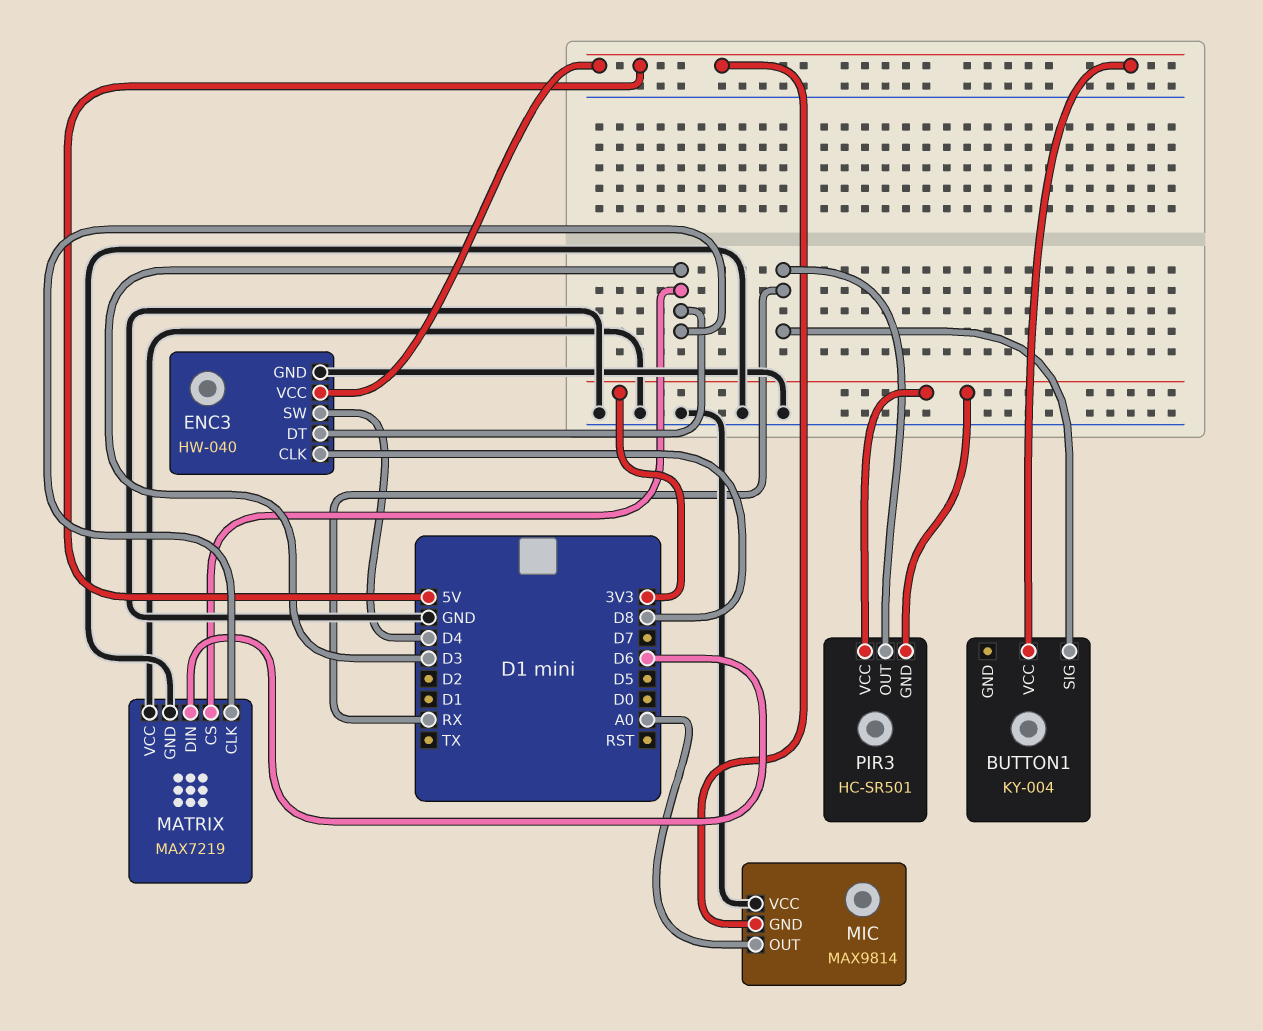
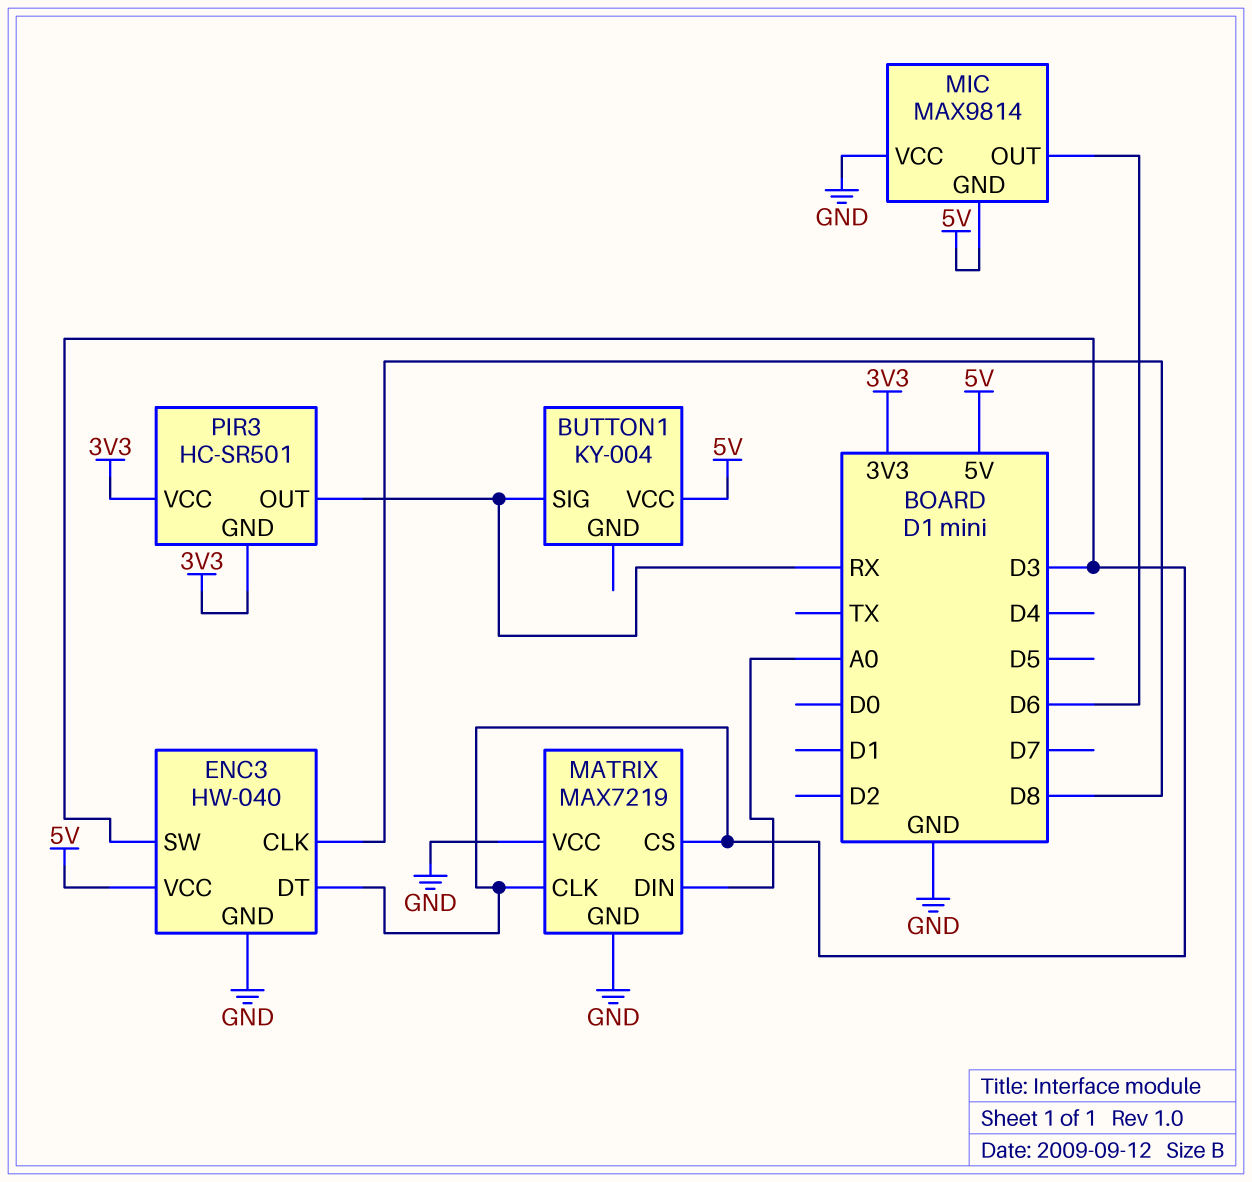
ENC3 pin SW: D4 -> D3
MATRIX pin DIN: D6 -> A0
MIC pin OUT: A0 -> D6

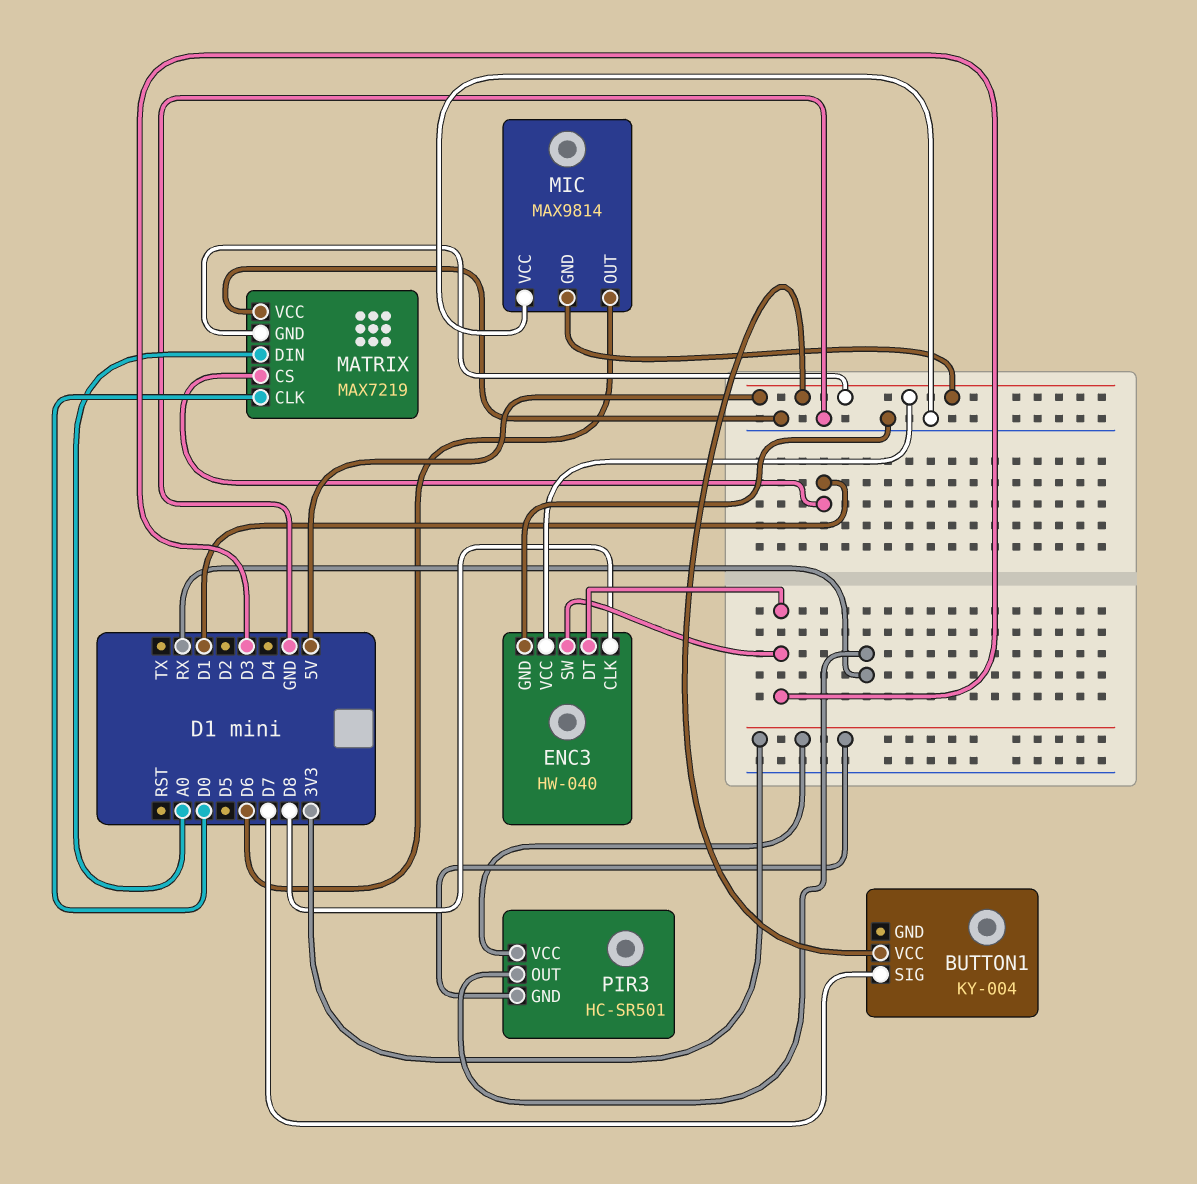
BUTTON1 pin SIG: RX -> D7
MATRIX pin CLK: D3 -> D0
MATRIX pin CS: D3 -> D1
MATRIX pin GND: GND -> 5V

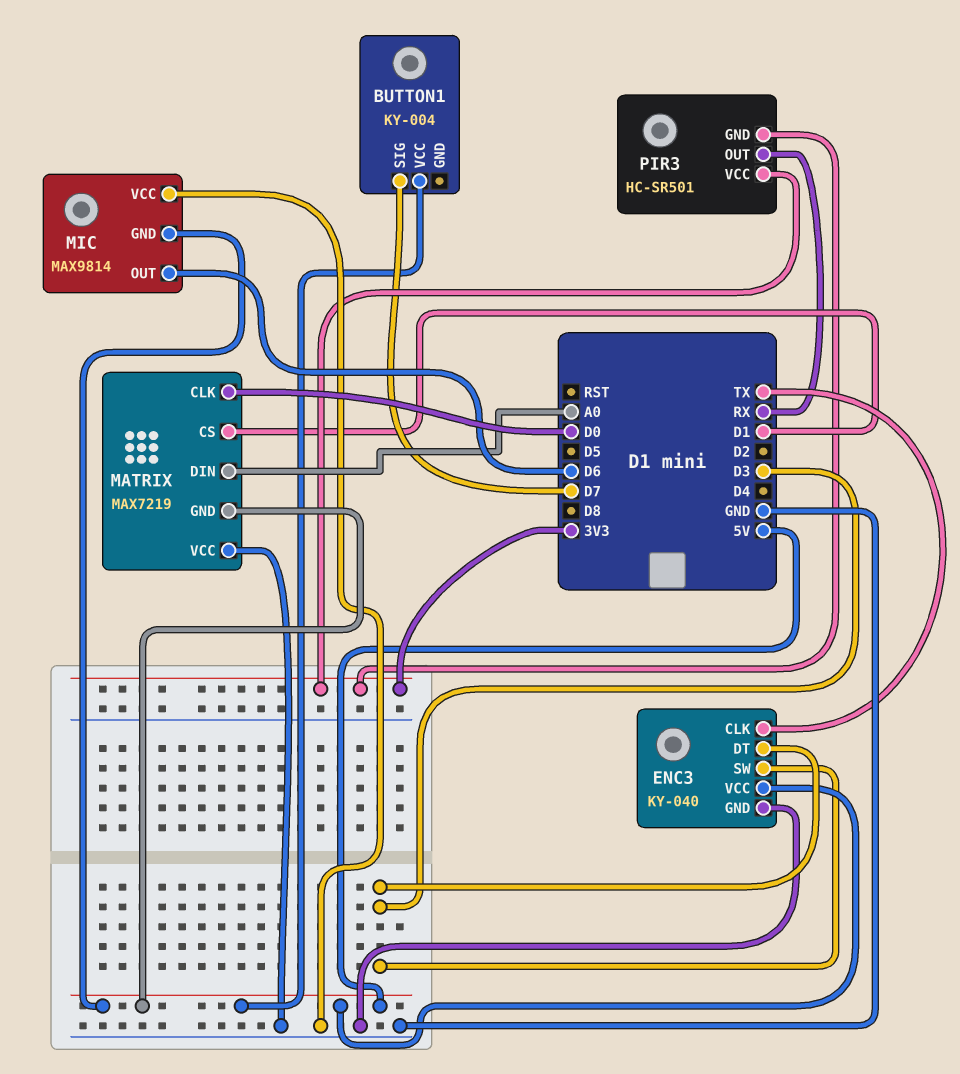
ENC3: HW-040 -> KY-040
ENC3 pin CLK: D8 -> TX

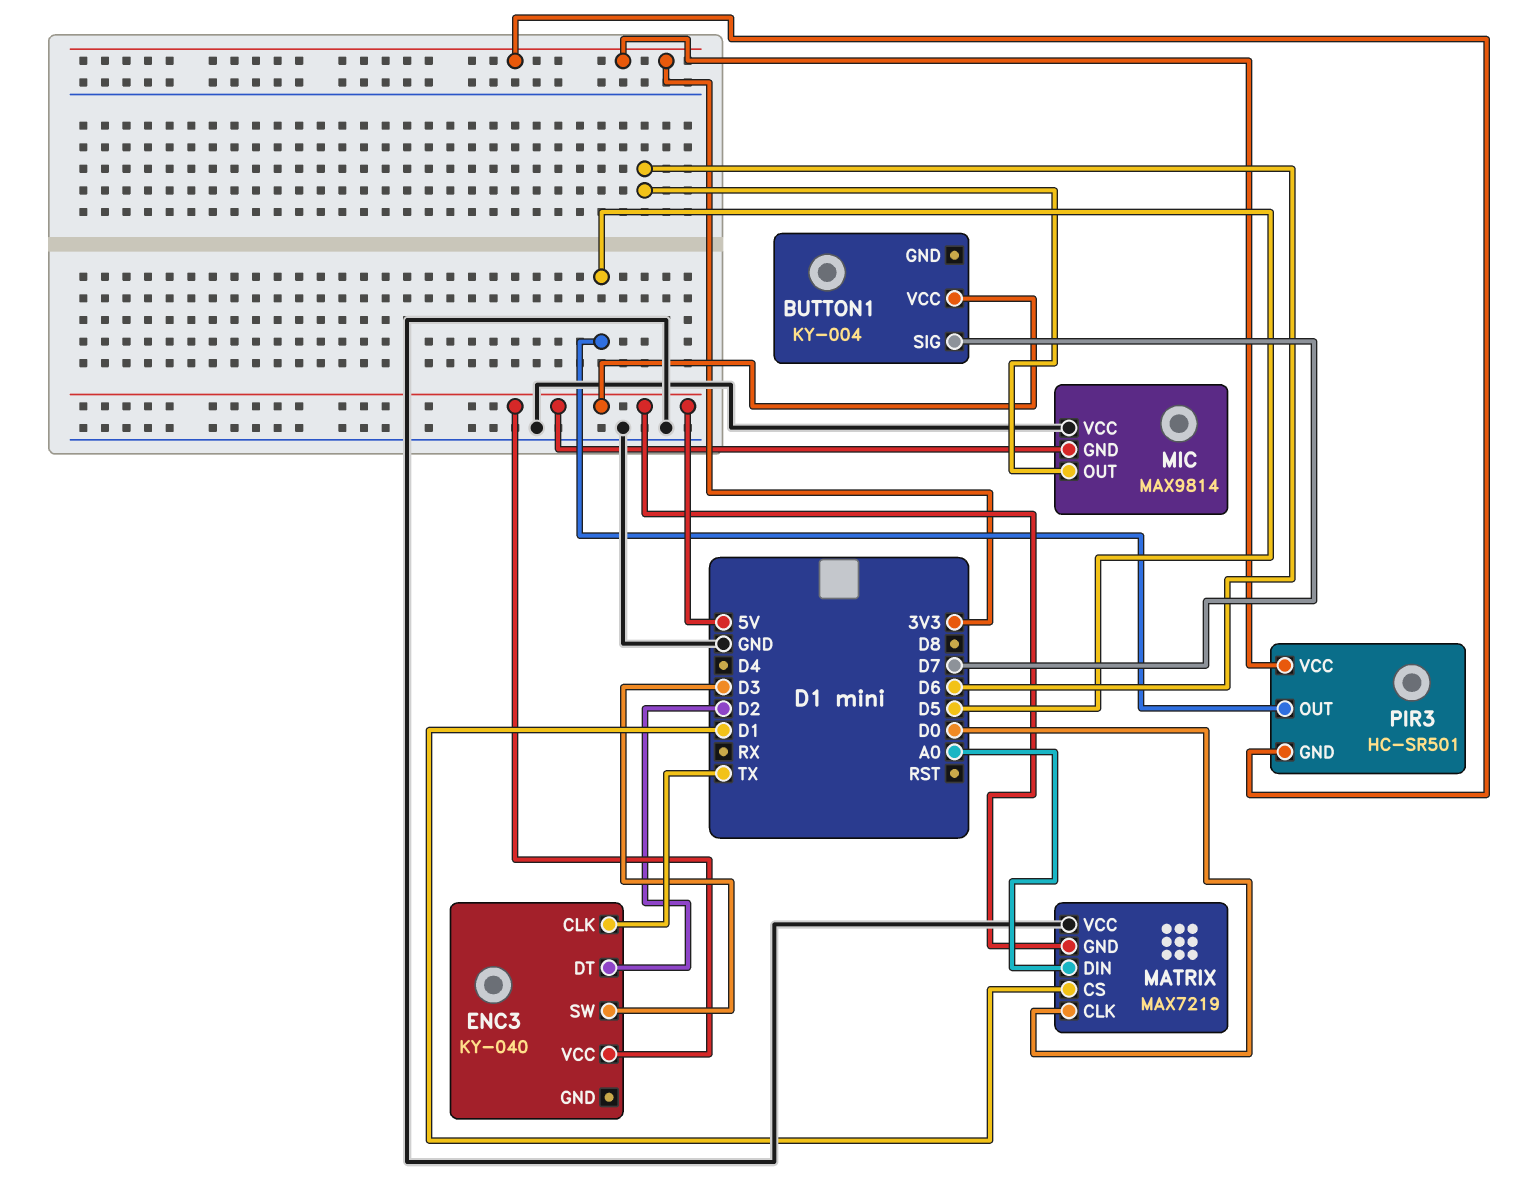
ENC3 pin DT: D3 -> D2
ENC3 pin GND: GND -> none
PIR3 pin OUT: RX -> D5

